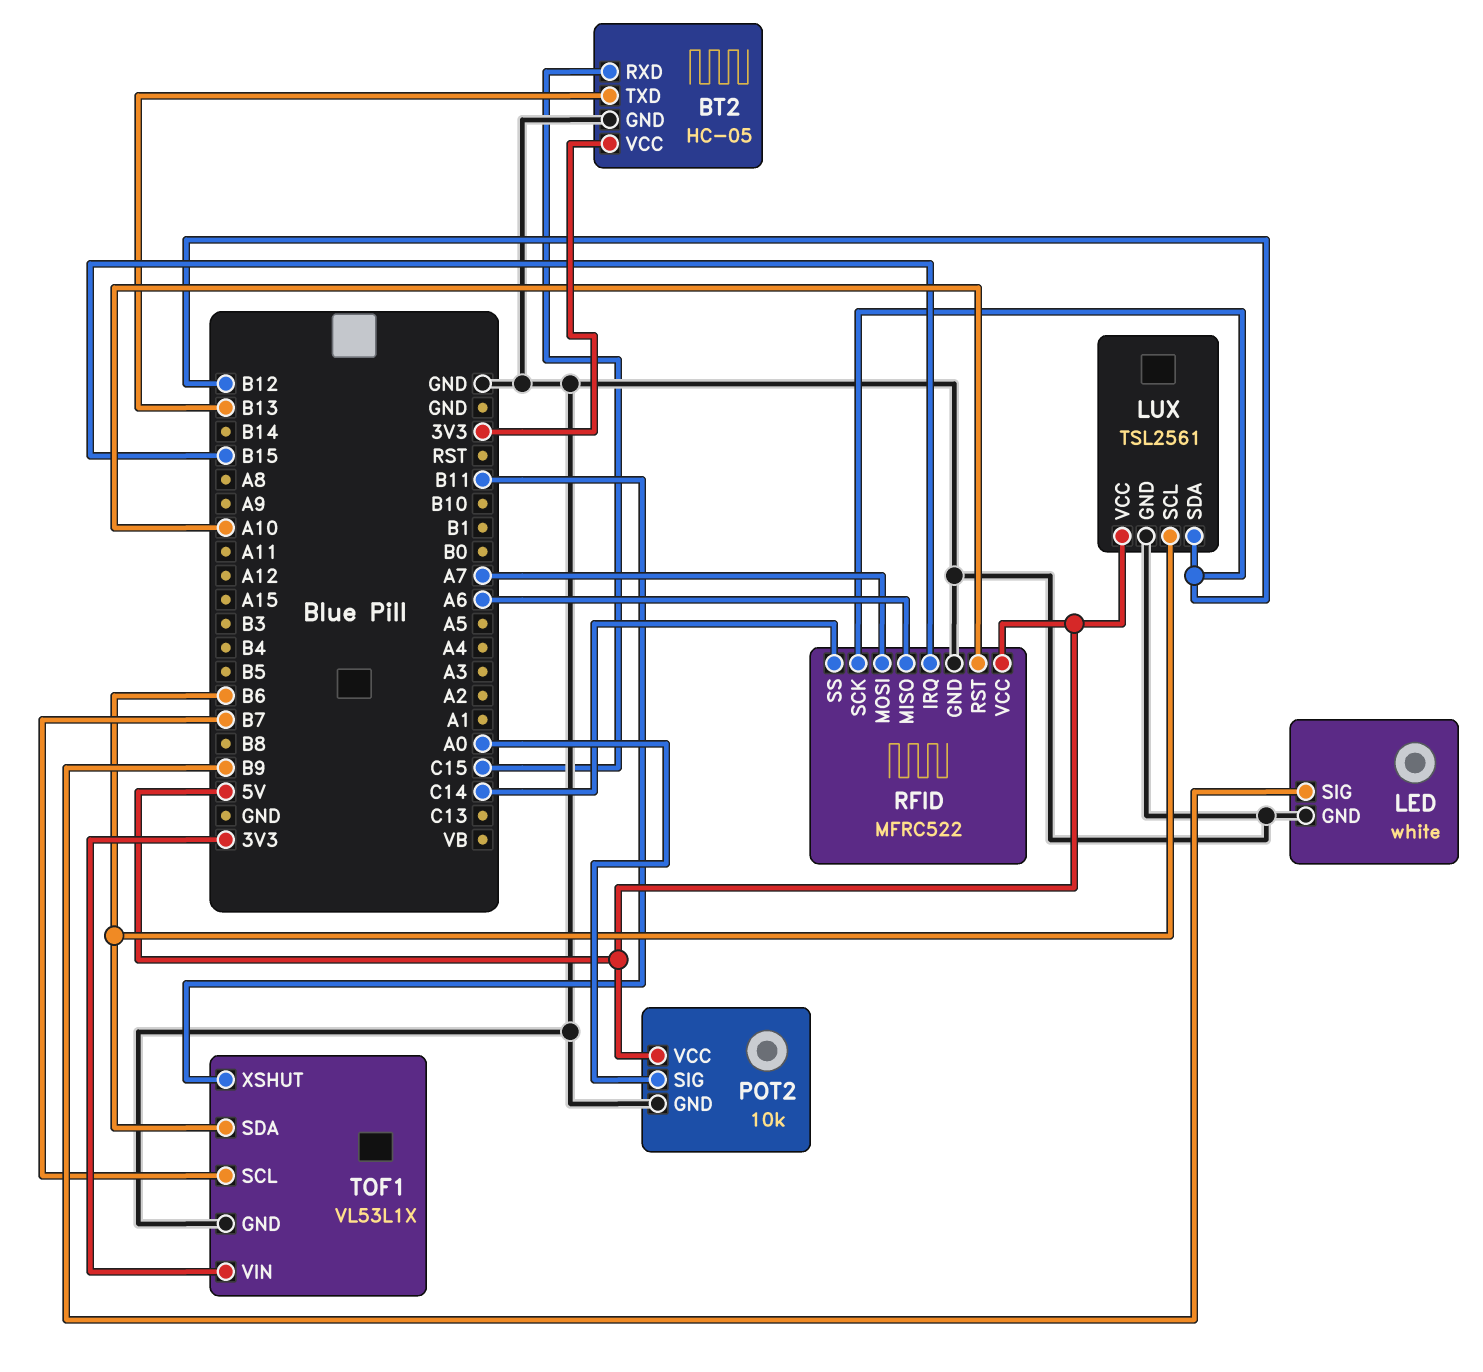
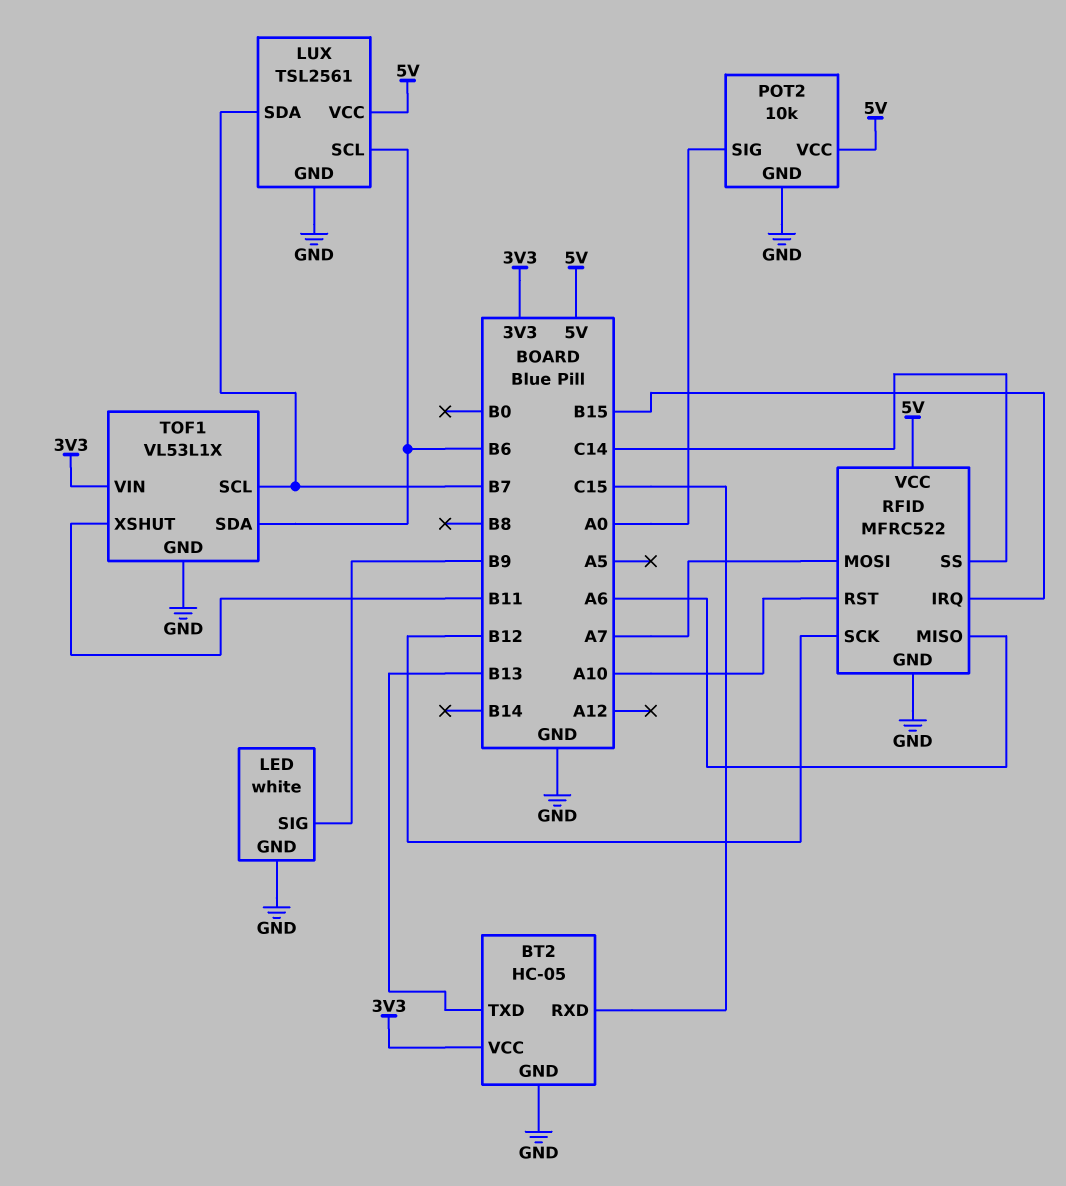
LUX pin SDA: B12 -> B7

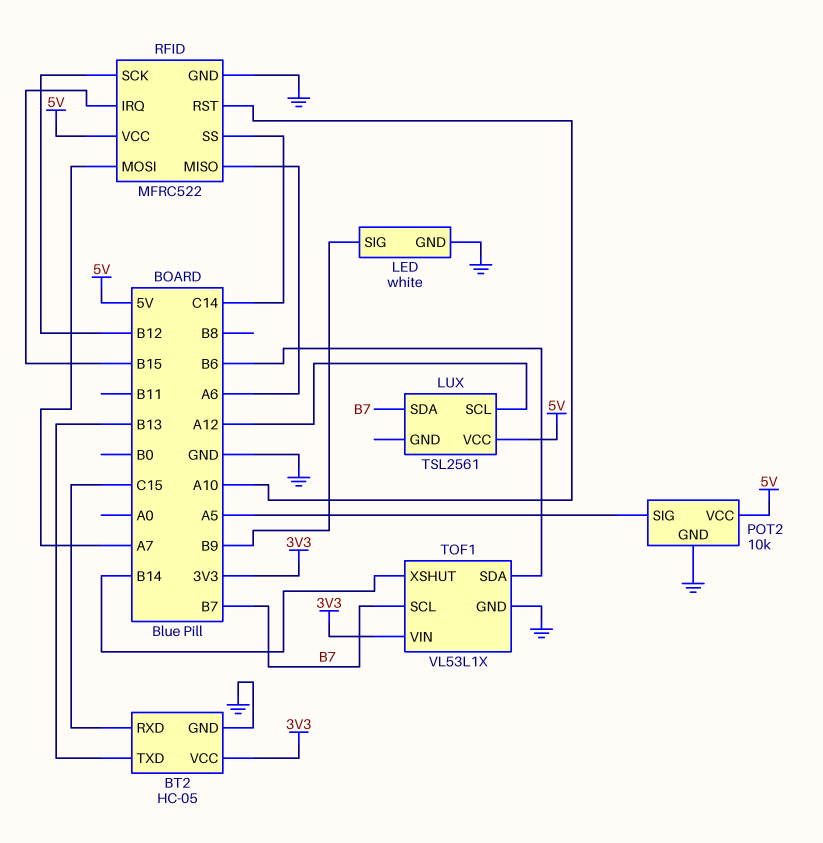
LUX pin GND: GND -> none
LUX pin SCL: B6 -> A12
POT2 pin SIG: A0 -> A5
TOF1 pin XSHUT: B11 -> B14

